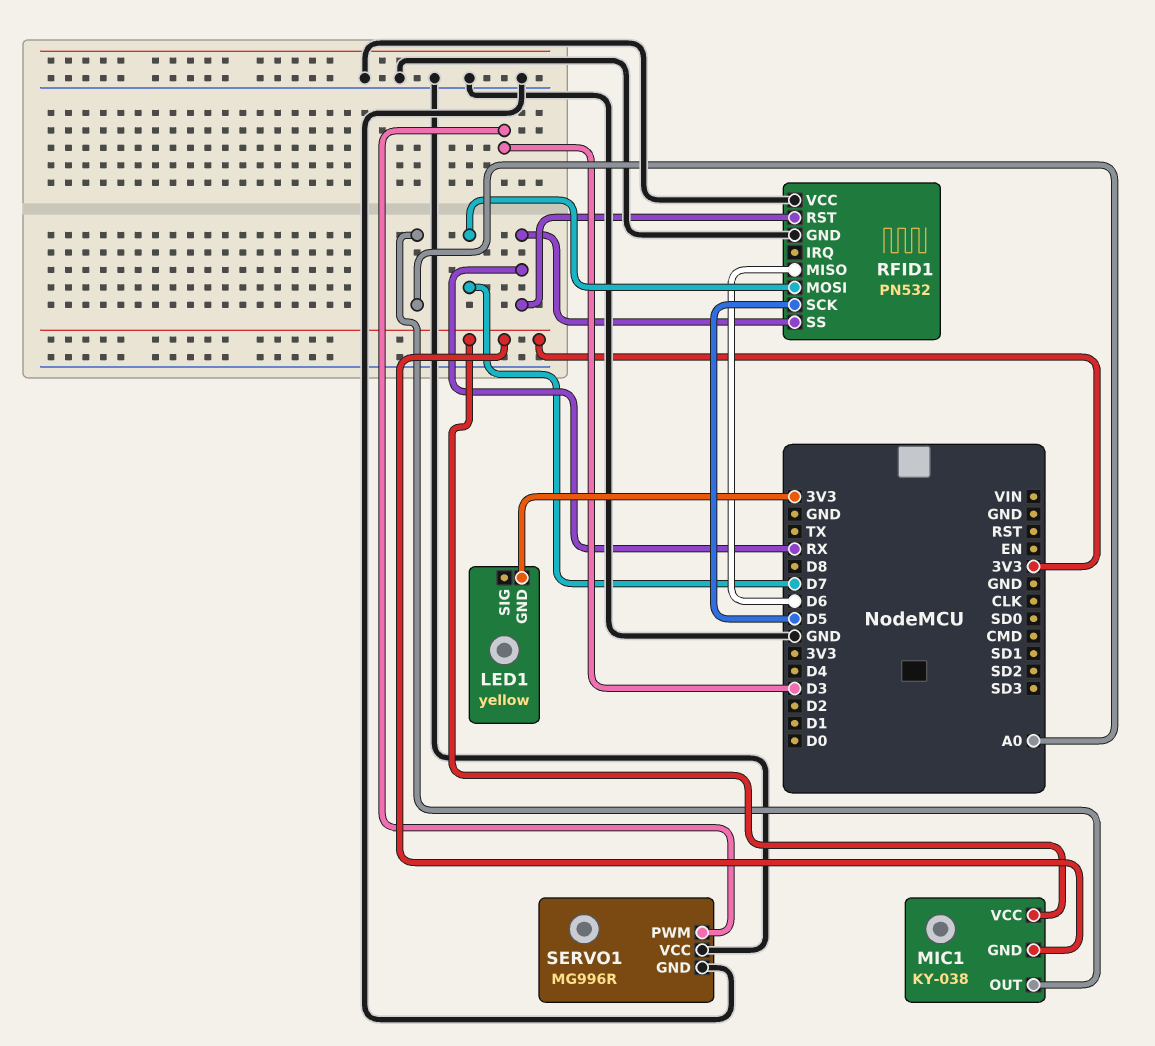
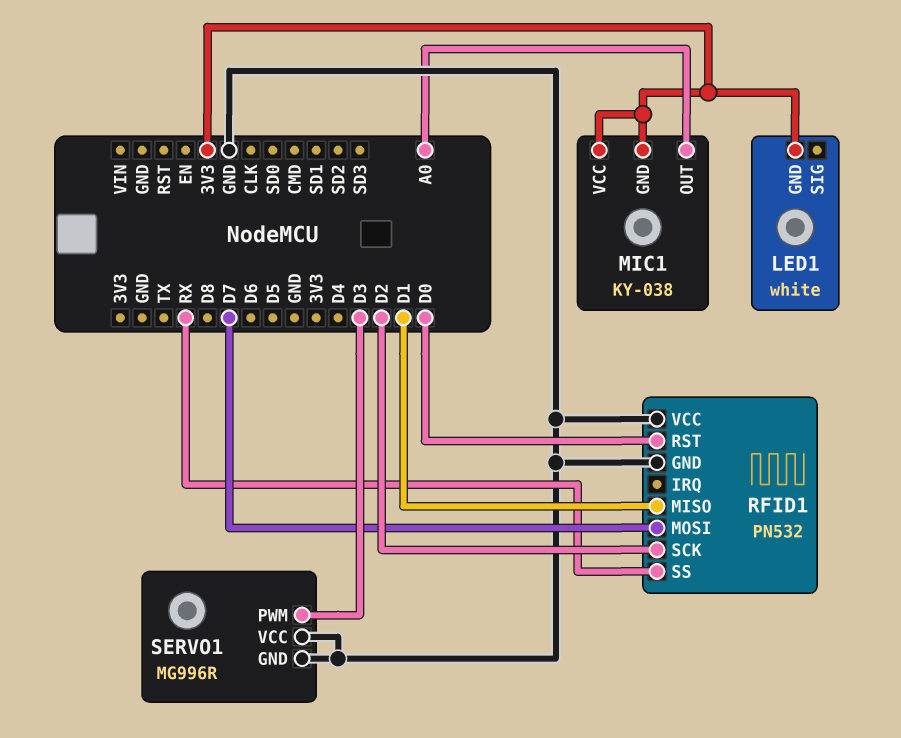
LED1: yellow -> white
RFID1 pin MISO: D6 -> D1
RFID1 pin RST: RX -> D0
RFID1 pin SCK: D5 -> D2

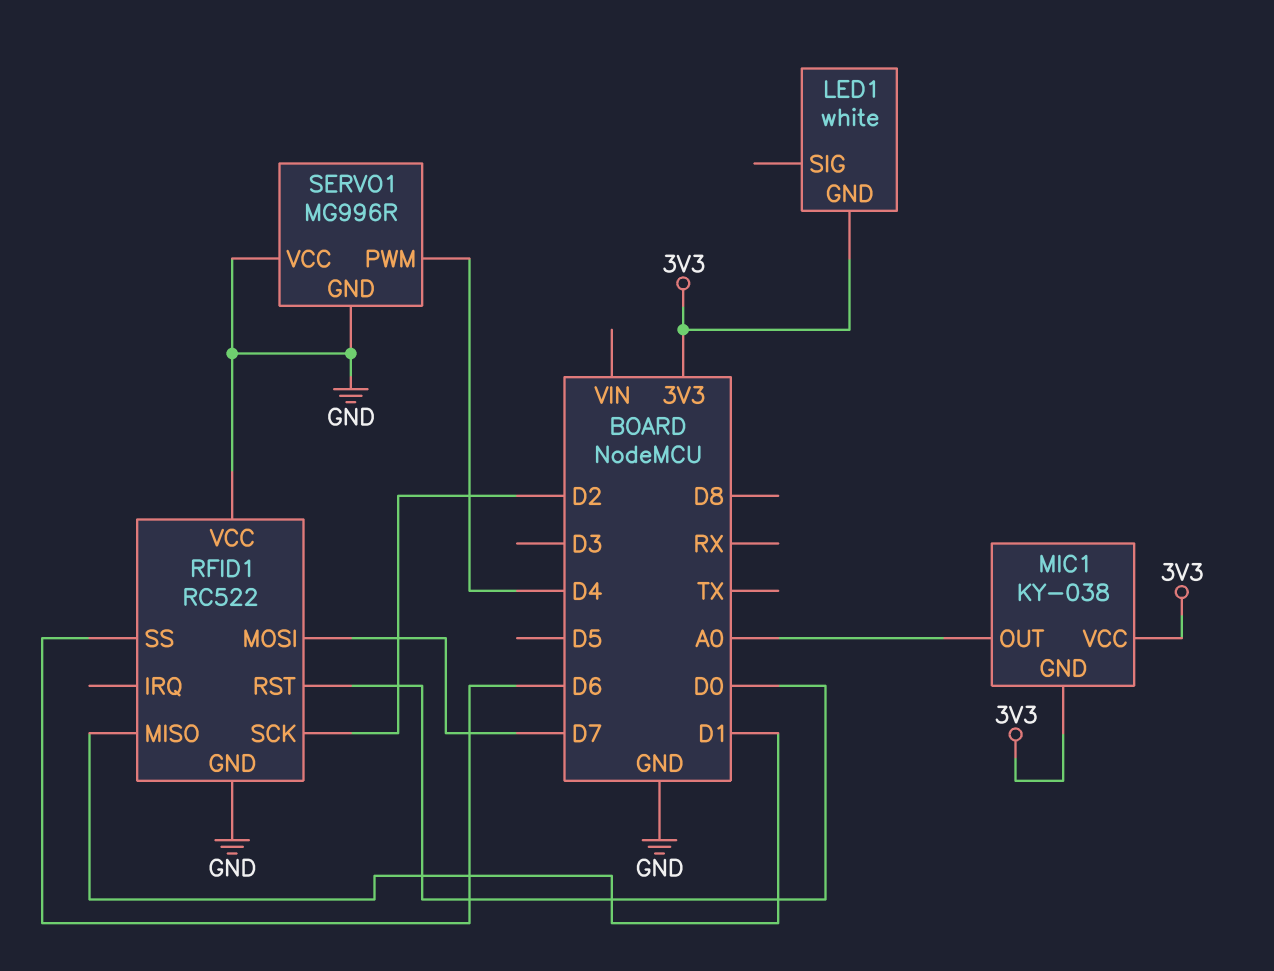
RFID1: PN532 -> RC522
RFID1 pin SS: RX -> D6
SERVO1 pin PWM: D3 -> D4

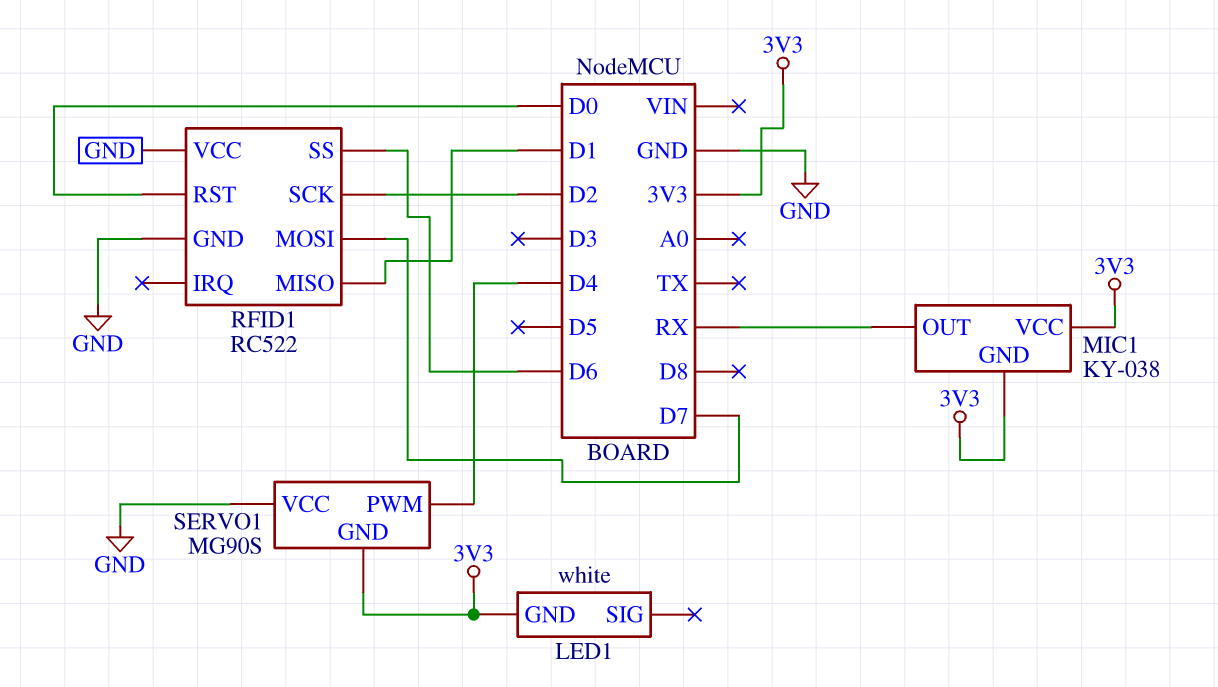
MIC1 pin OUT: A0 -> RX
SERVO1: MG996R -> MG90S
SERVO1 pin GND: GND -> 3V3

